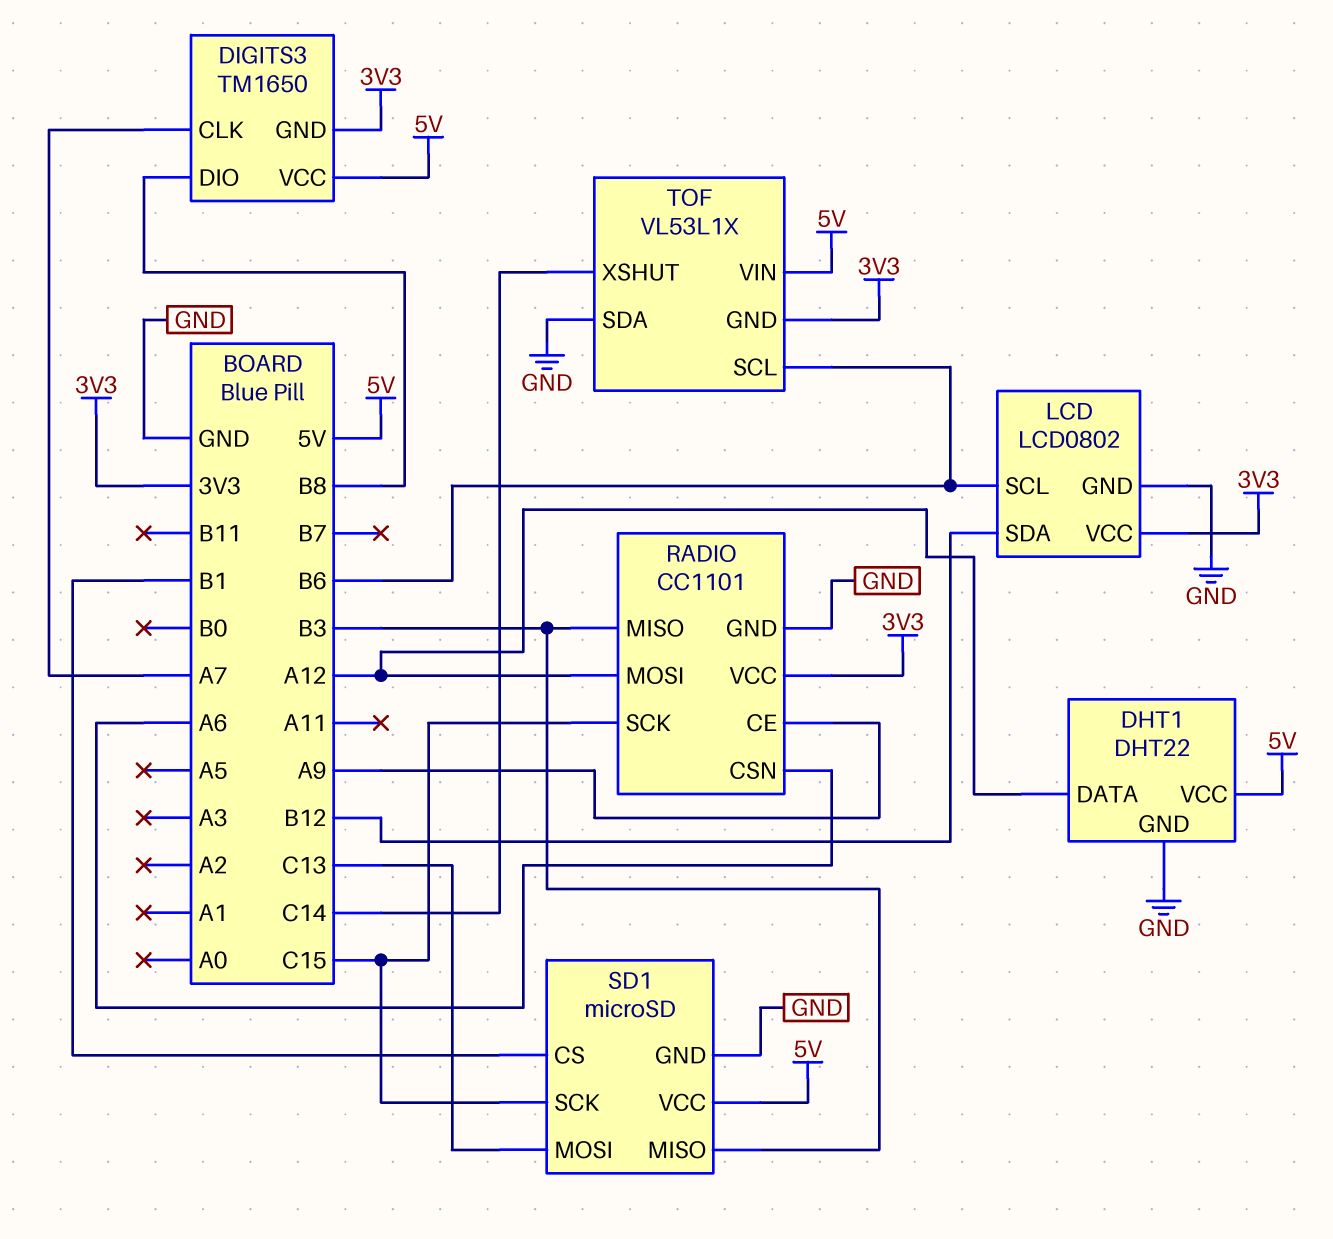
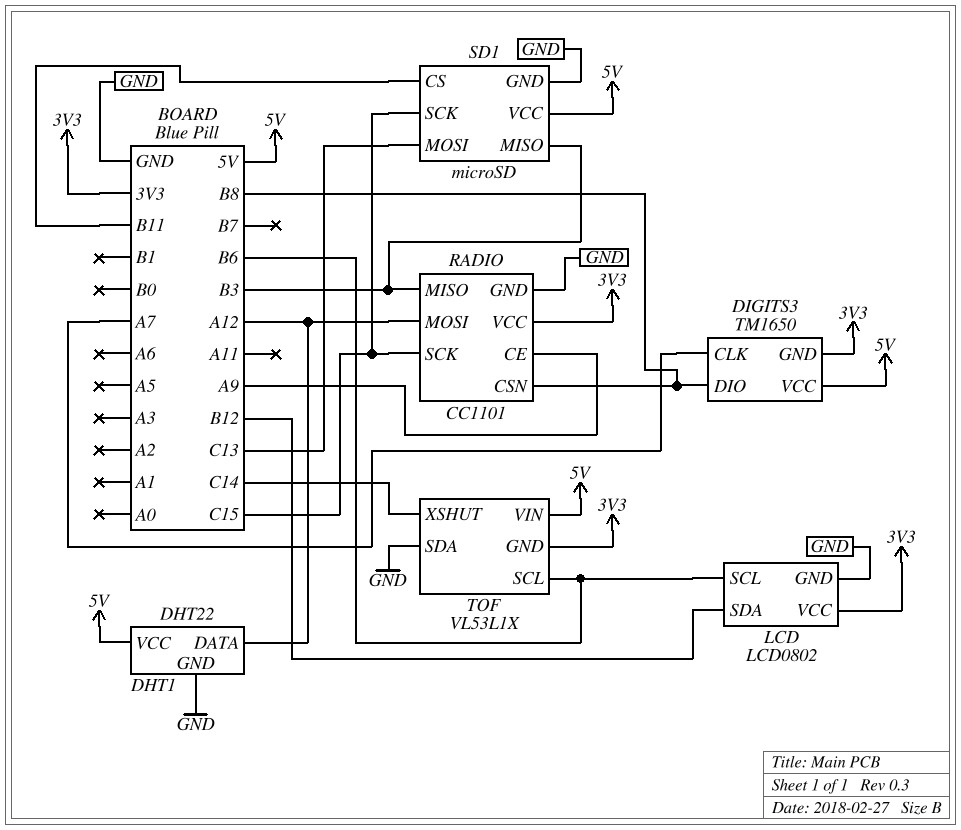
RADIO pin CSN: A6 -> B8
SD1 pin CS: B1 -> B11

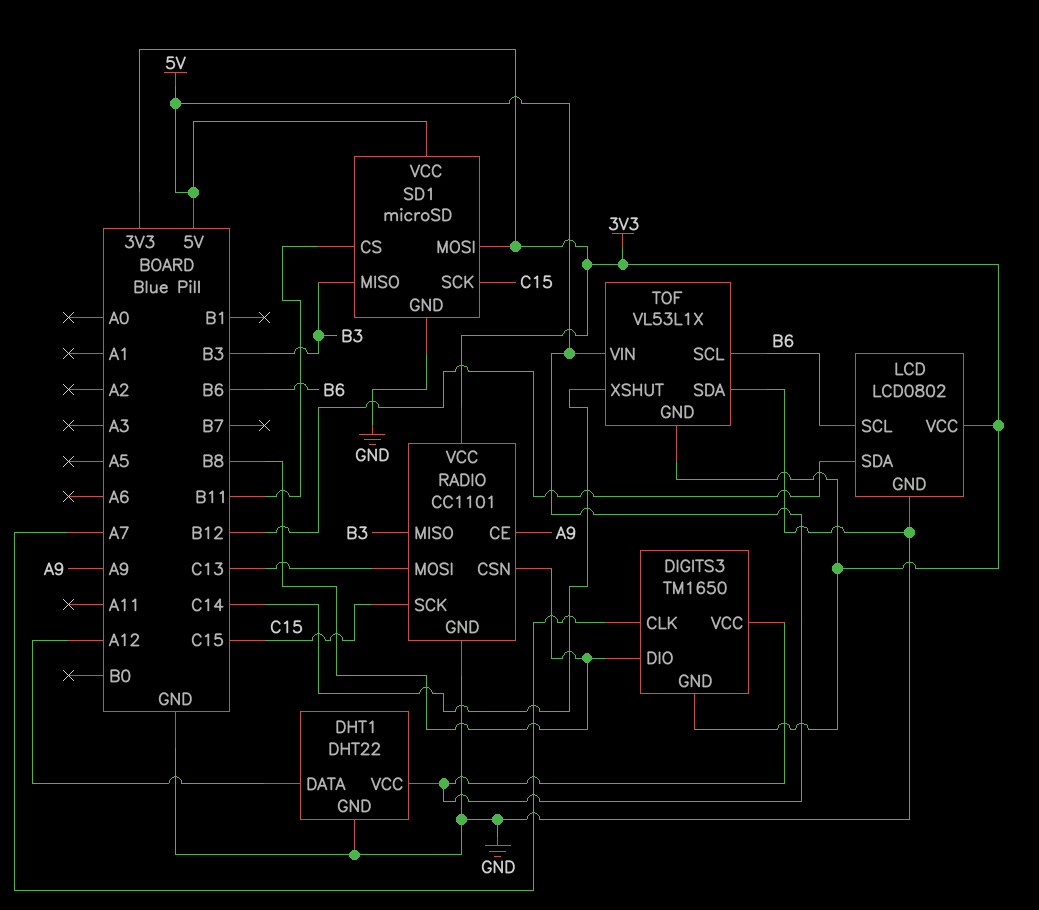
RADIO pin MOSI: A12 -> C13
SD1 pin MOSI: C13 -> 3V3

